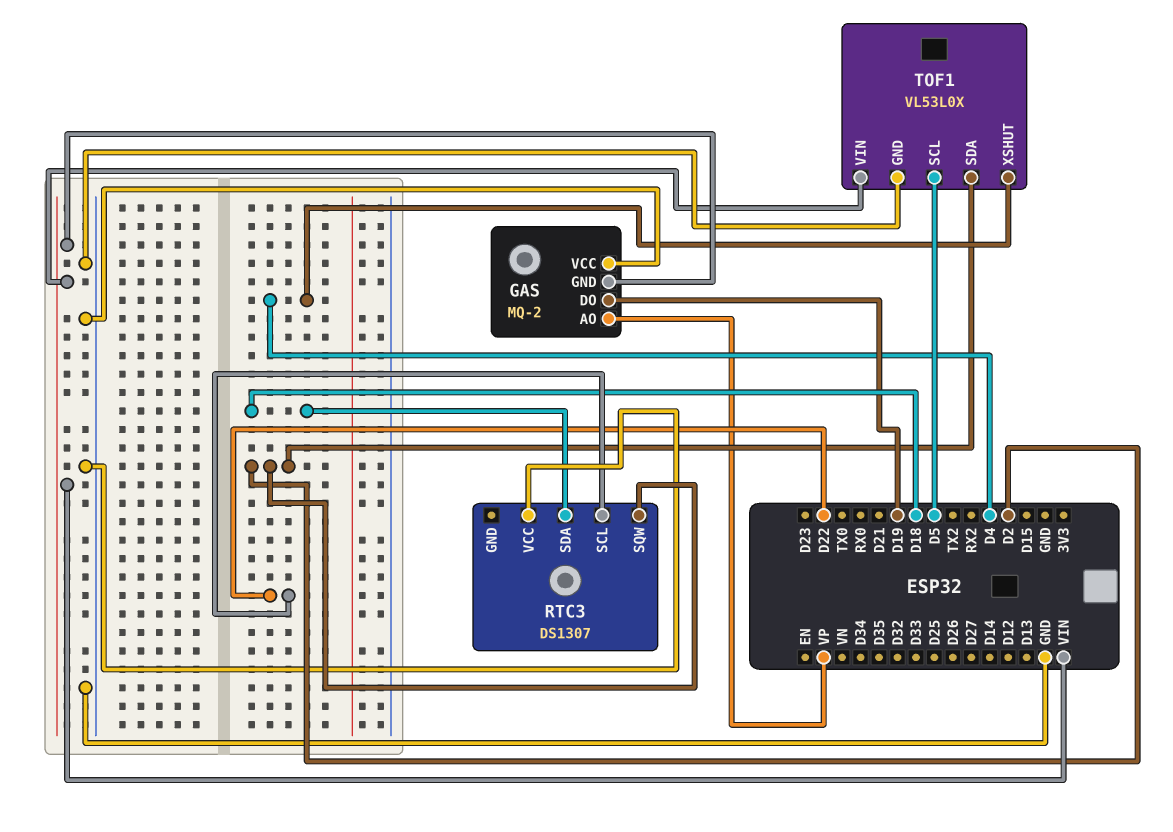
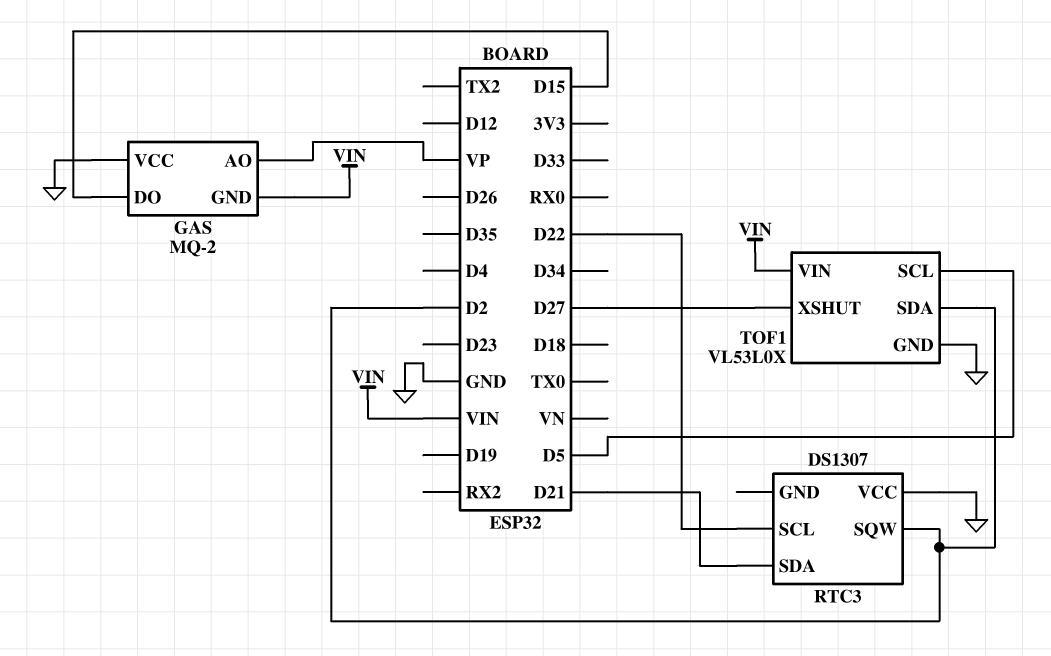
GAS pin DO: D19 -> D15
RTC3 pin SDA: D18 -> D21
TOF1 pin XSHUT: D4 -> D27

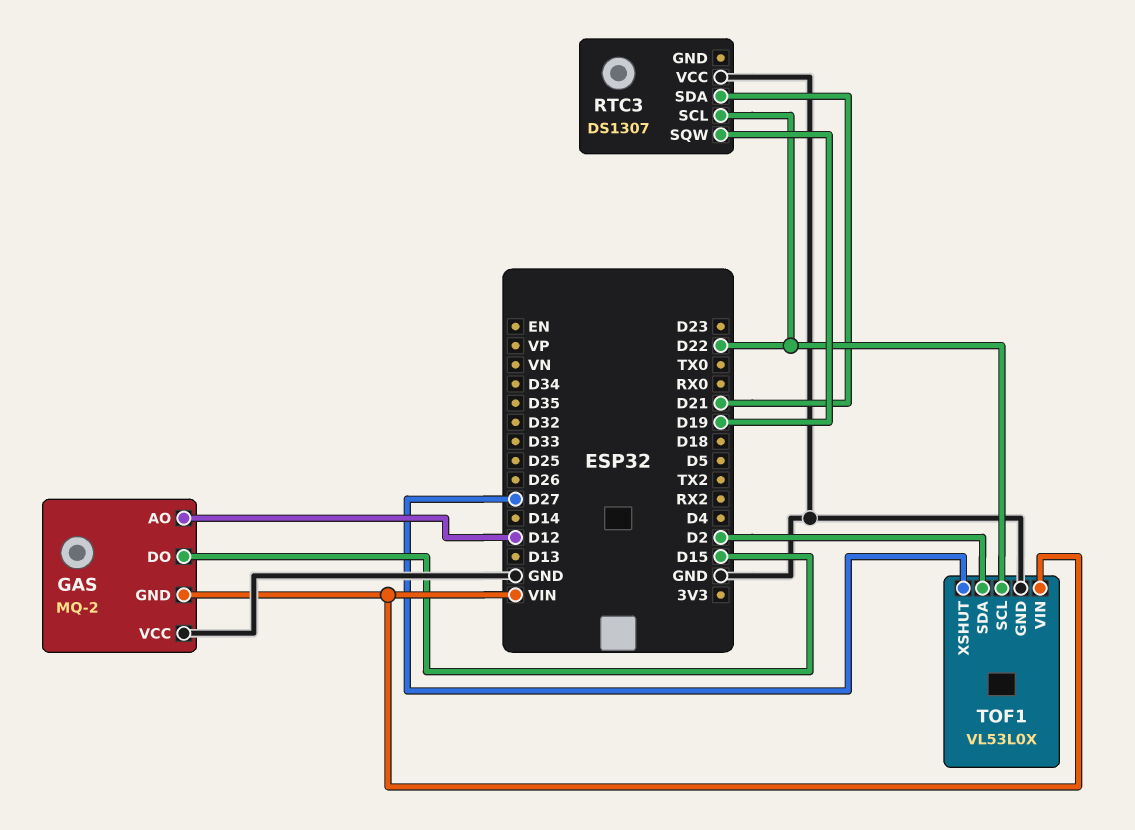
GAS pin AO: VP -> D12
RTC3 pin SQW: D2 -> D19
TOF1 pin SCL: D5 -> D22

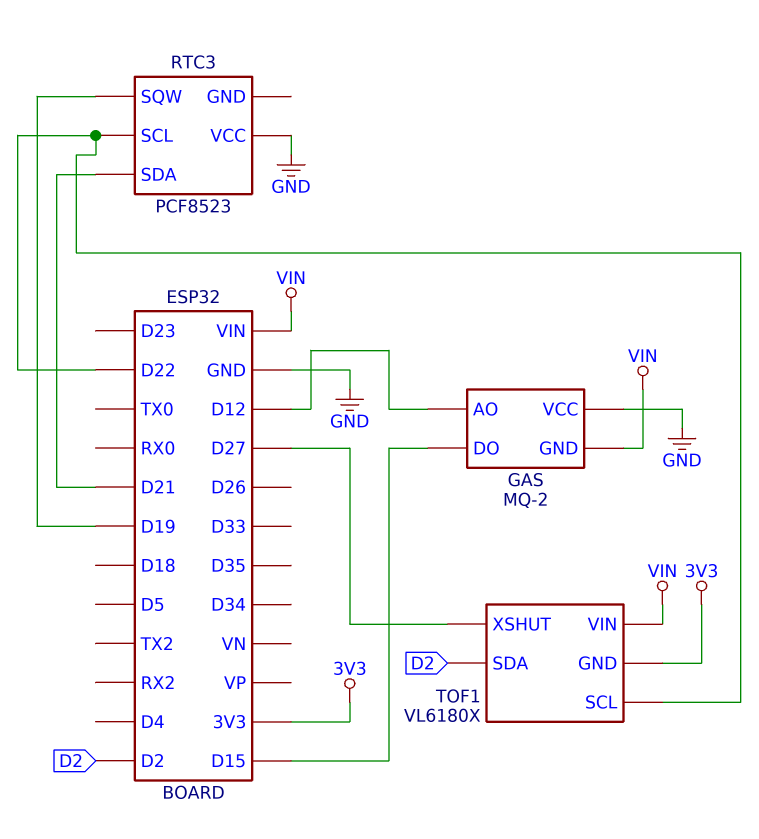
RTC3: DS1307 -> PCF8523
TOF1: VL53L0X -> VL6180X
TOF1 pin GND: GND -> 3V3

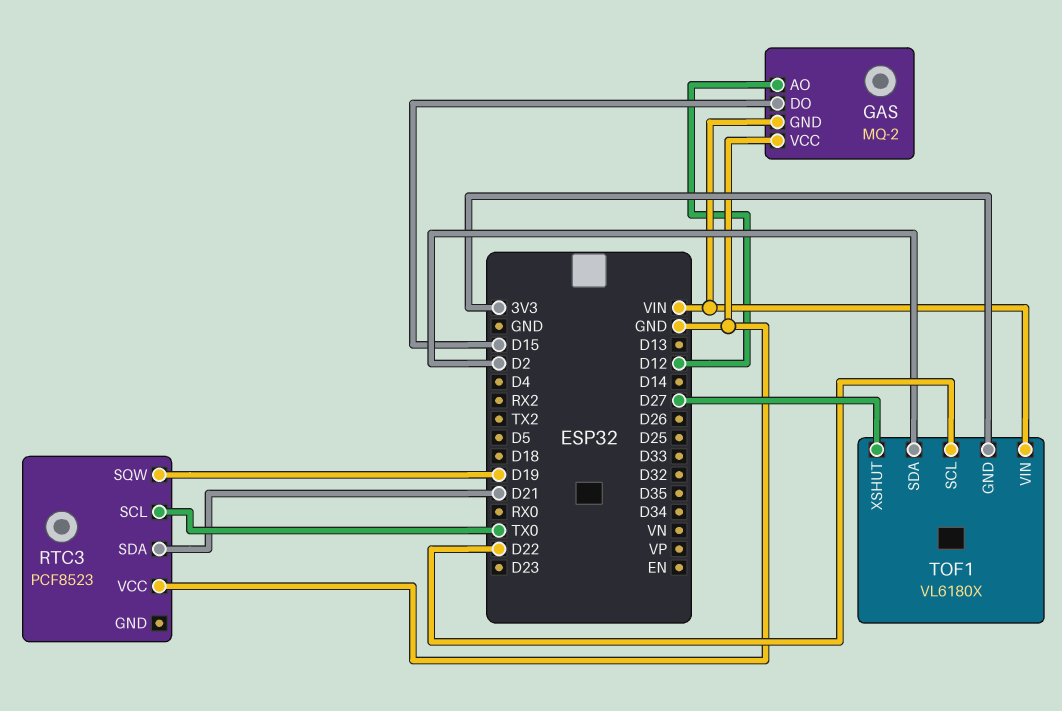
RTC3 pin SCL: D22 -> TX0

